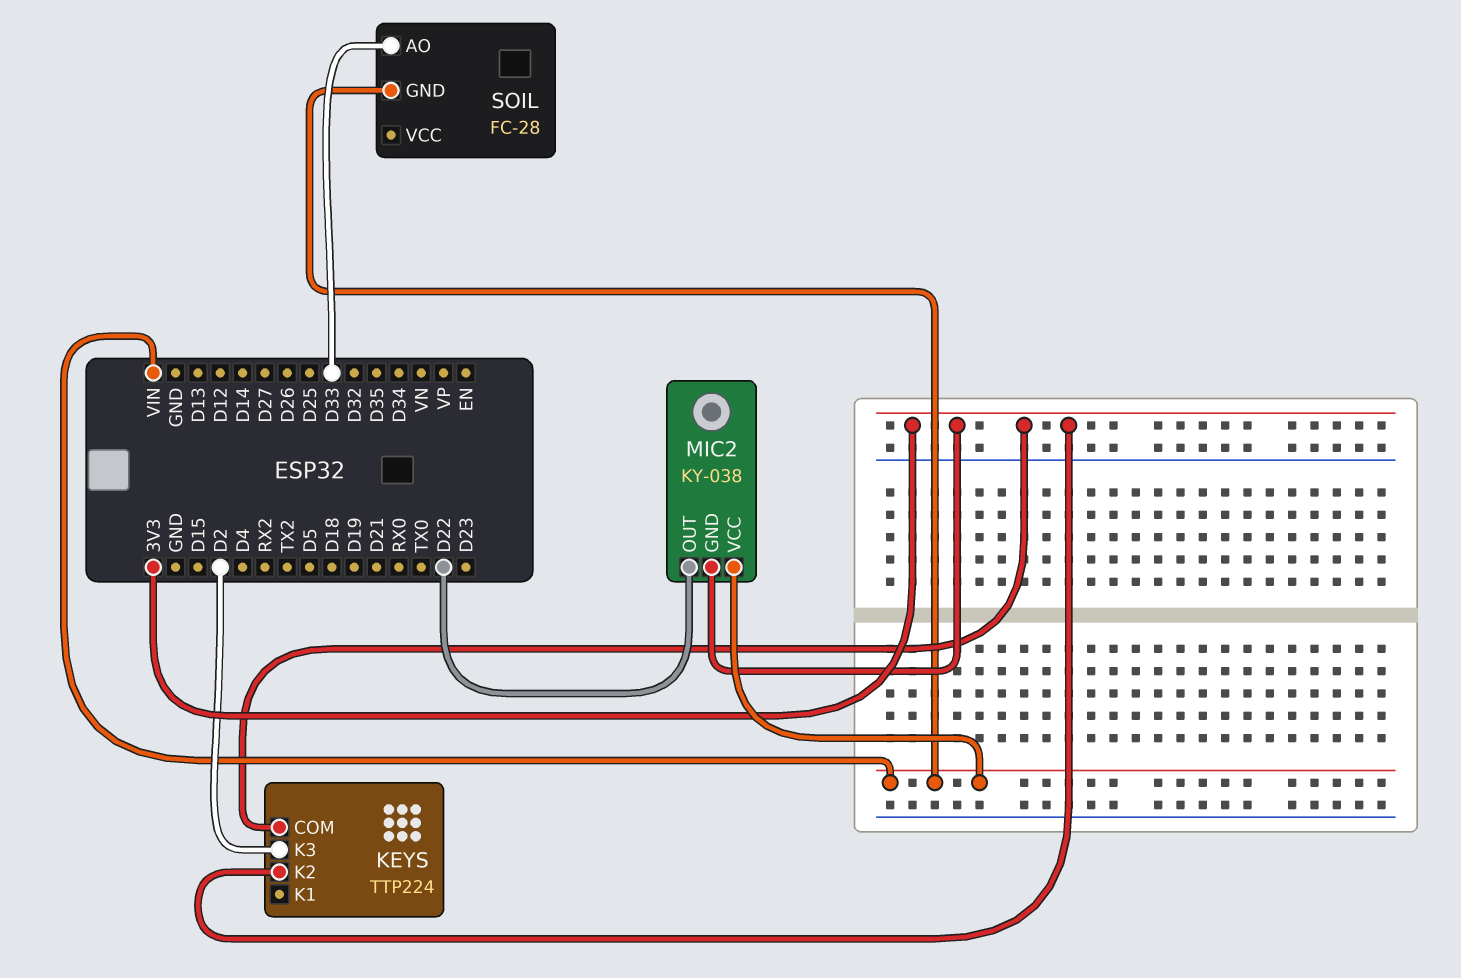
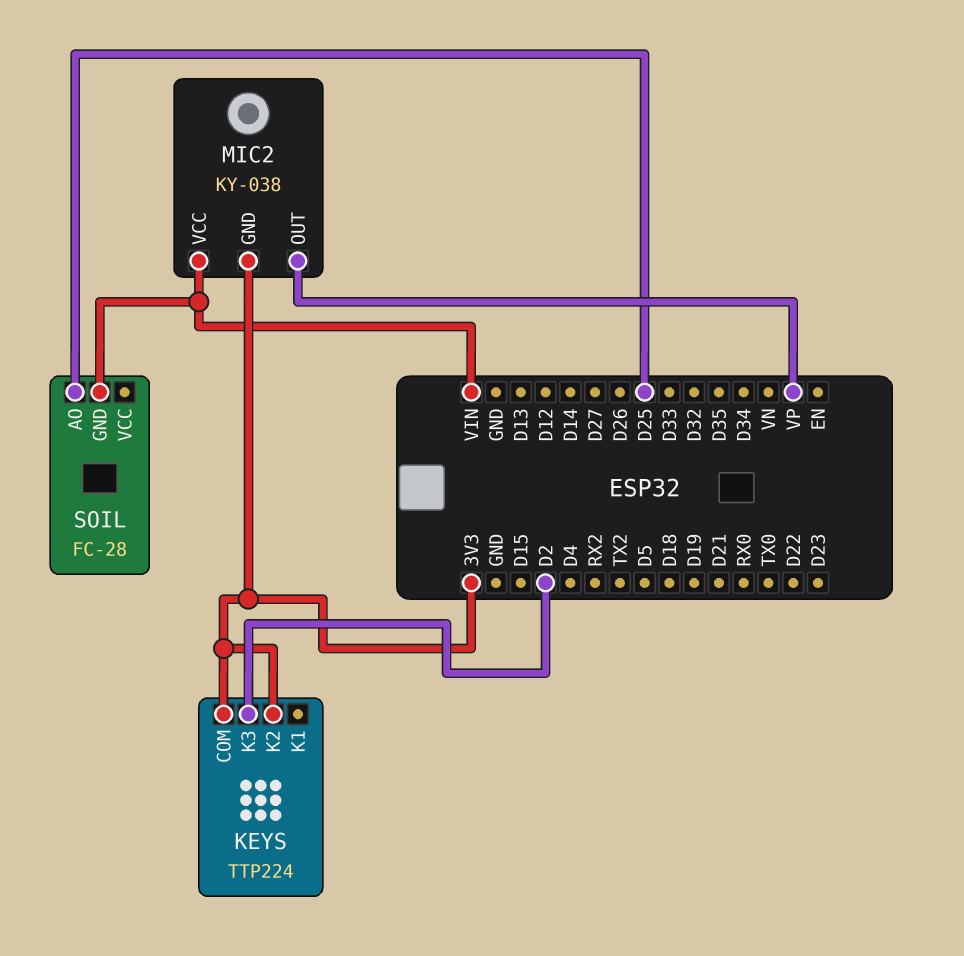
MIC2 pin OUT: D22 -> VP
SOIL pin AO: D33 -> D25

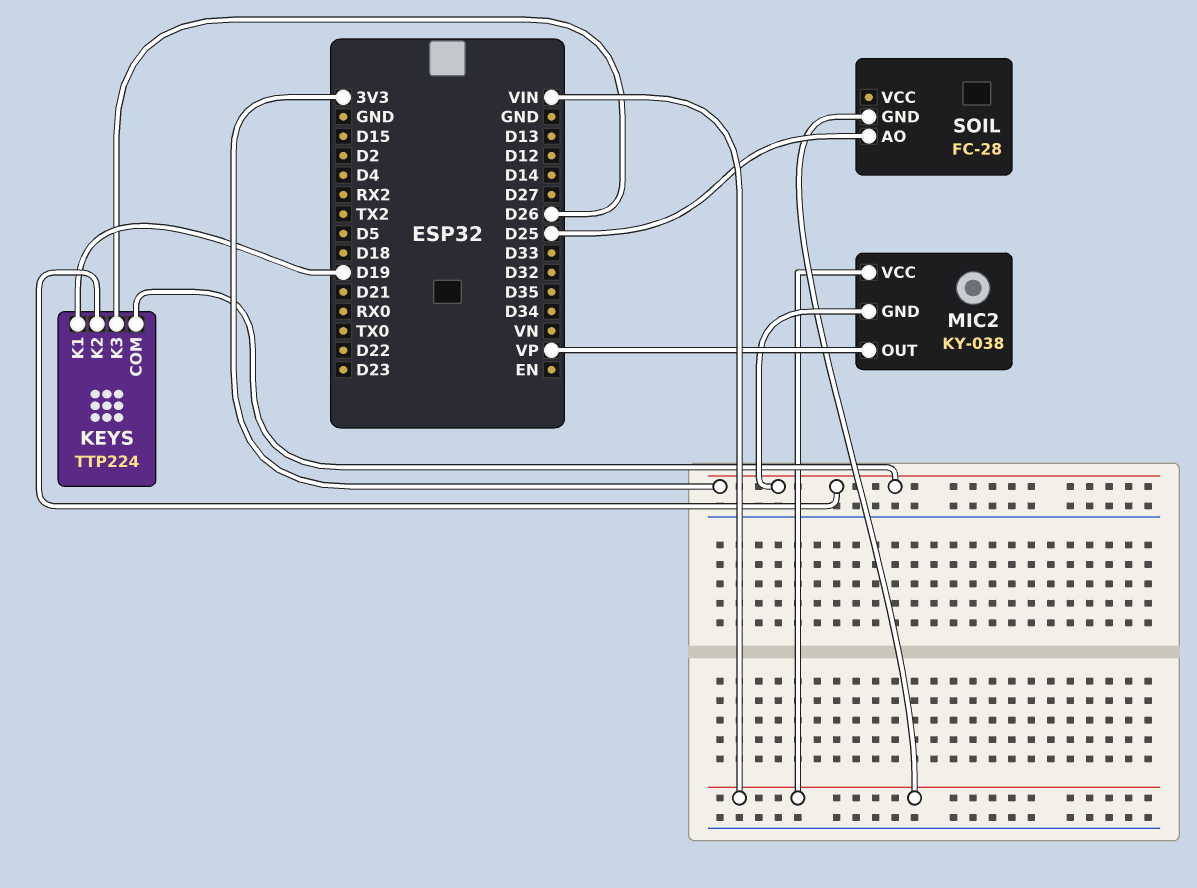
KEYS pin K1: none -> D19
KEYS pin K3: D2 -> D26

